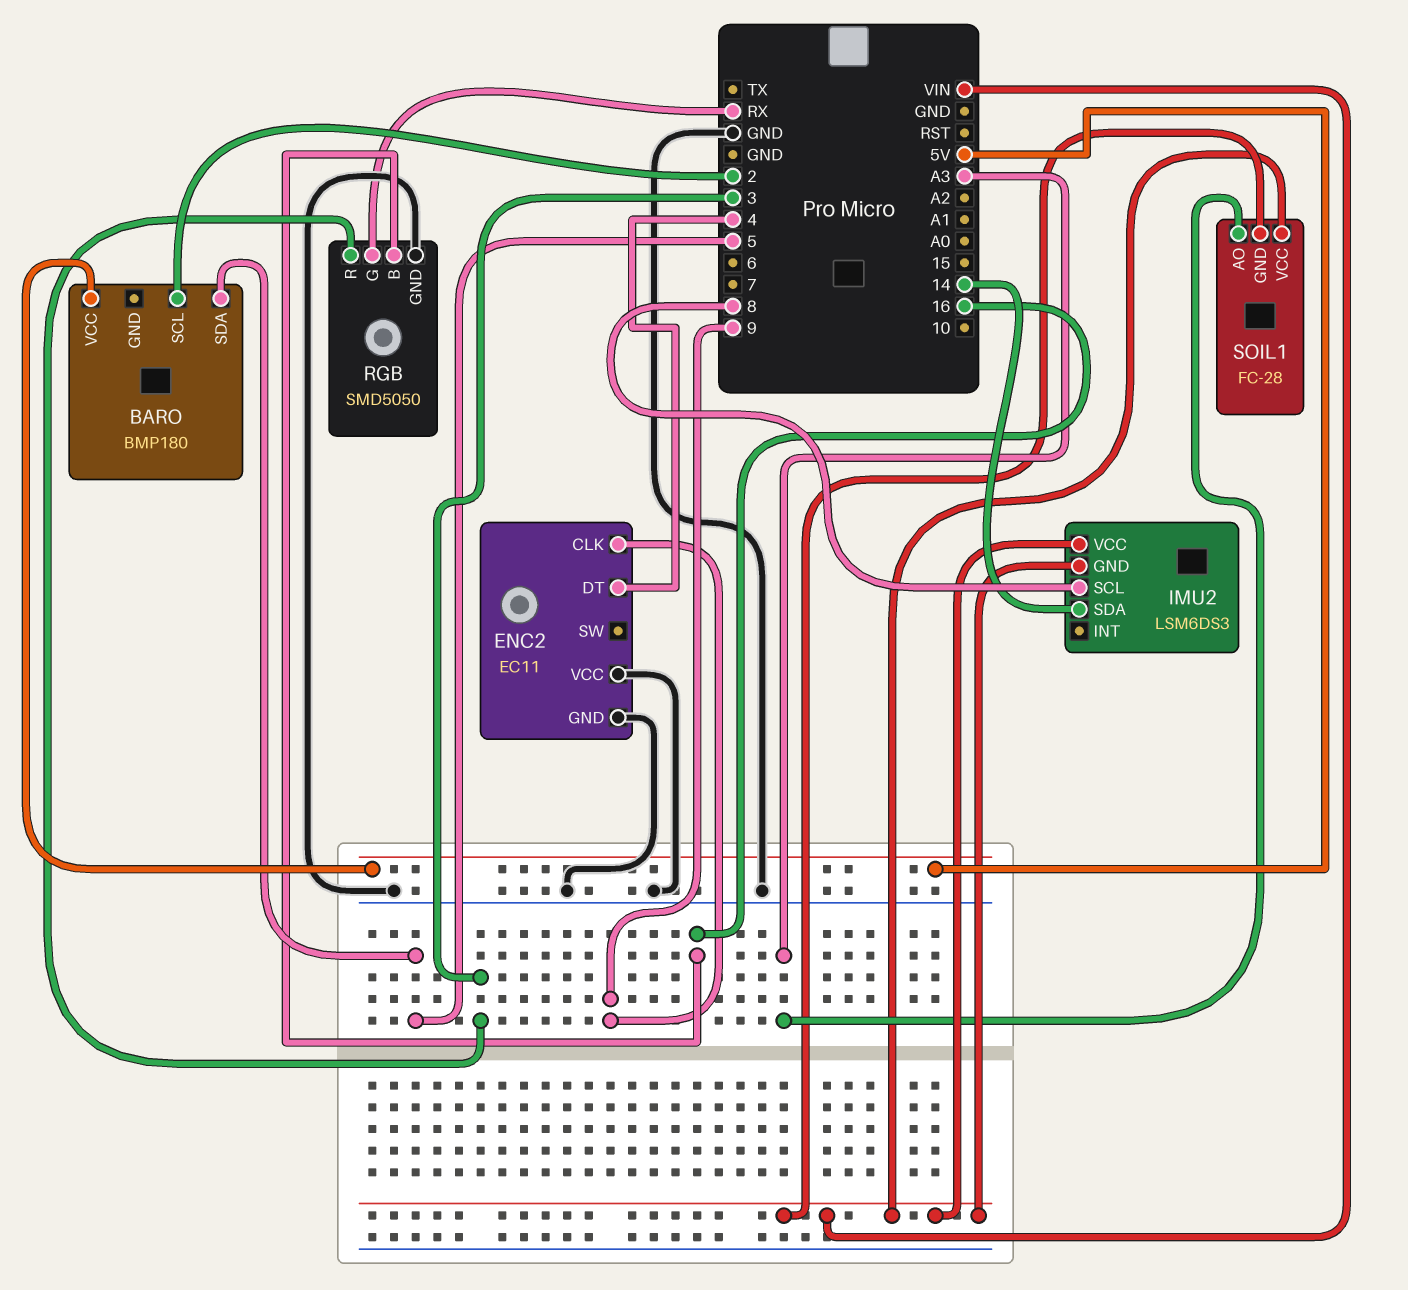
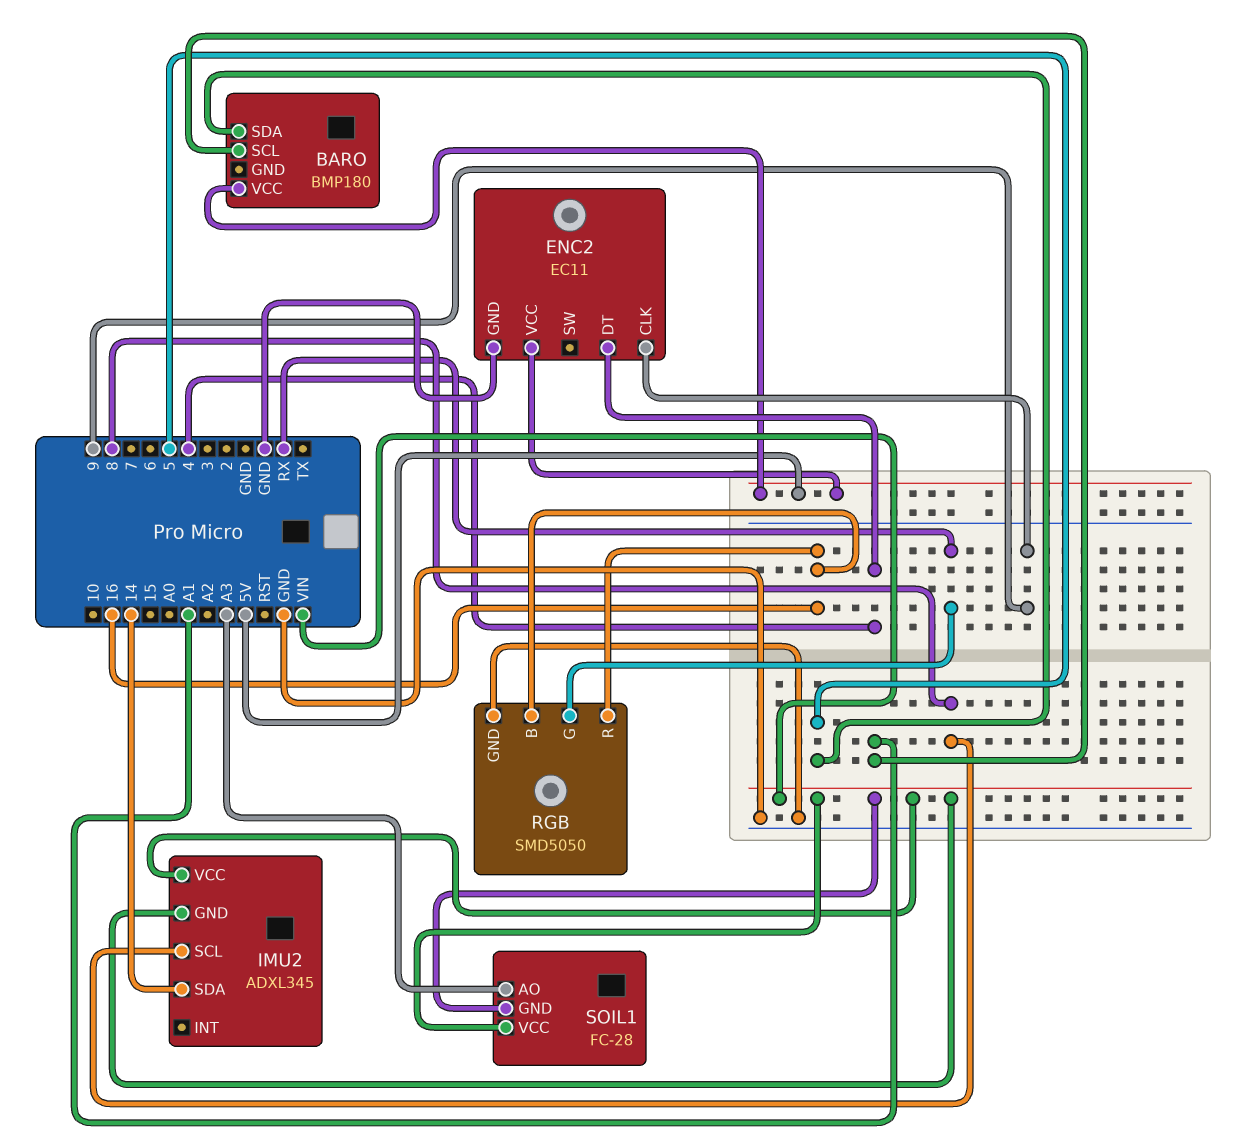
BARO pin SCL: 2 -> A1
ENC2 pin VCC: GND -> 5V
IMU2: LSM6DS3 -> ADXL345
RGB pin R: 3 -> 16

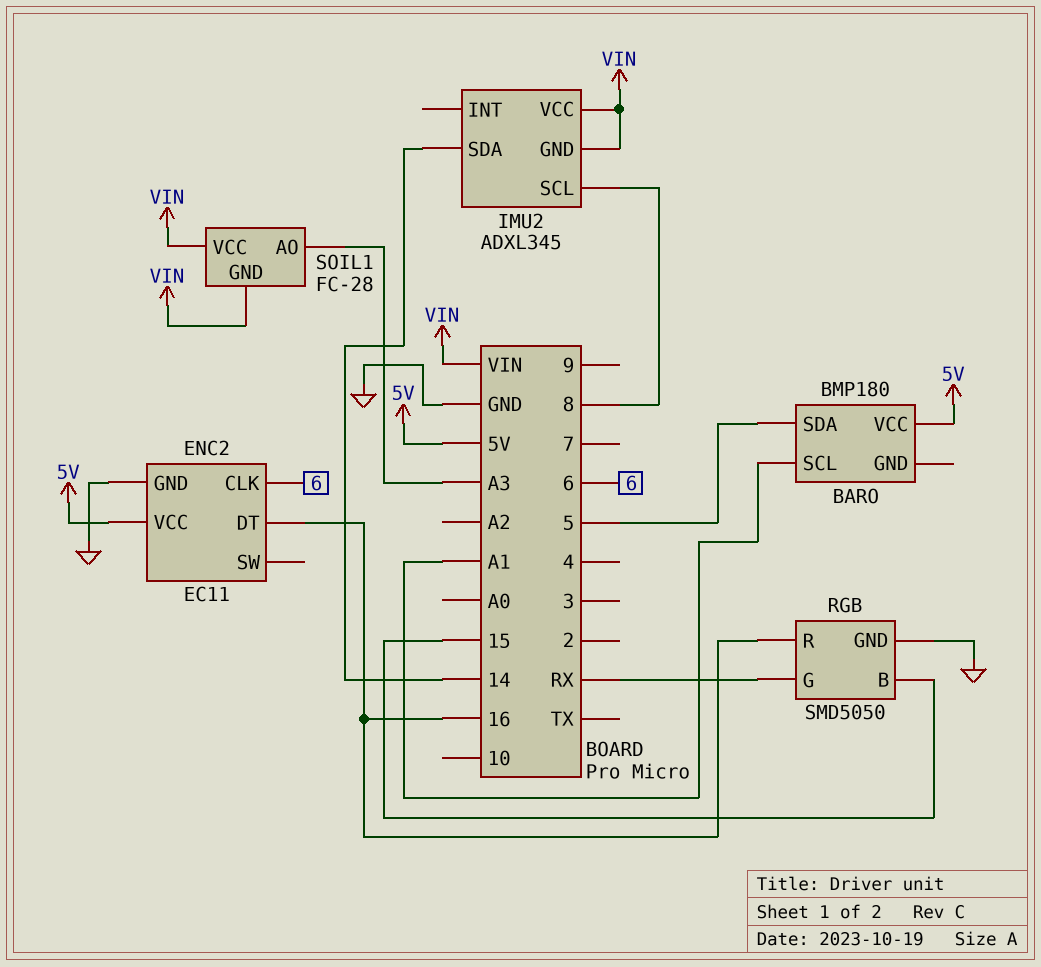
ENC2 pin CLK: 9 -> 6
ENC2 pin DT: 4 -> 16
RGB pin B: 16 -> 15

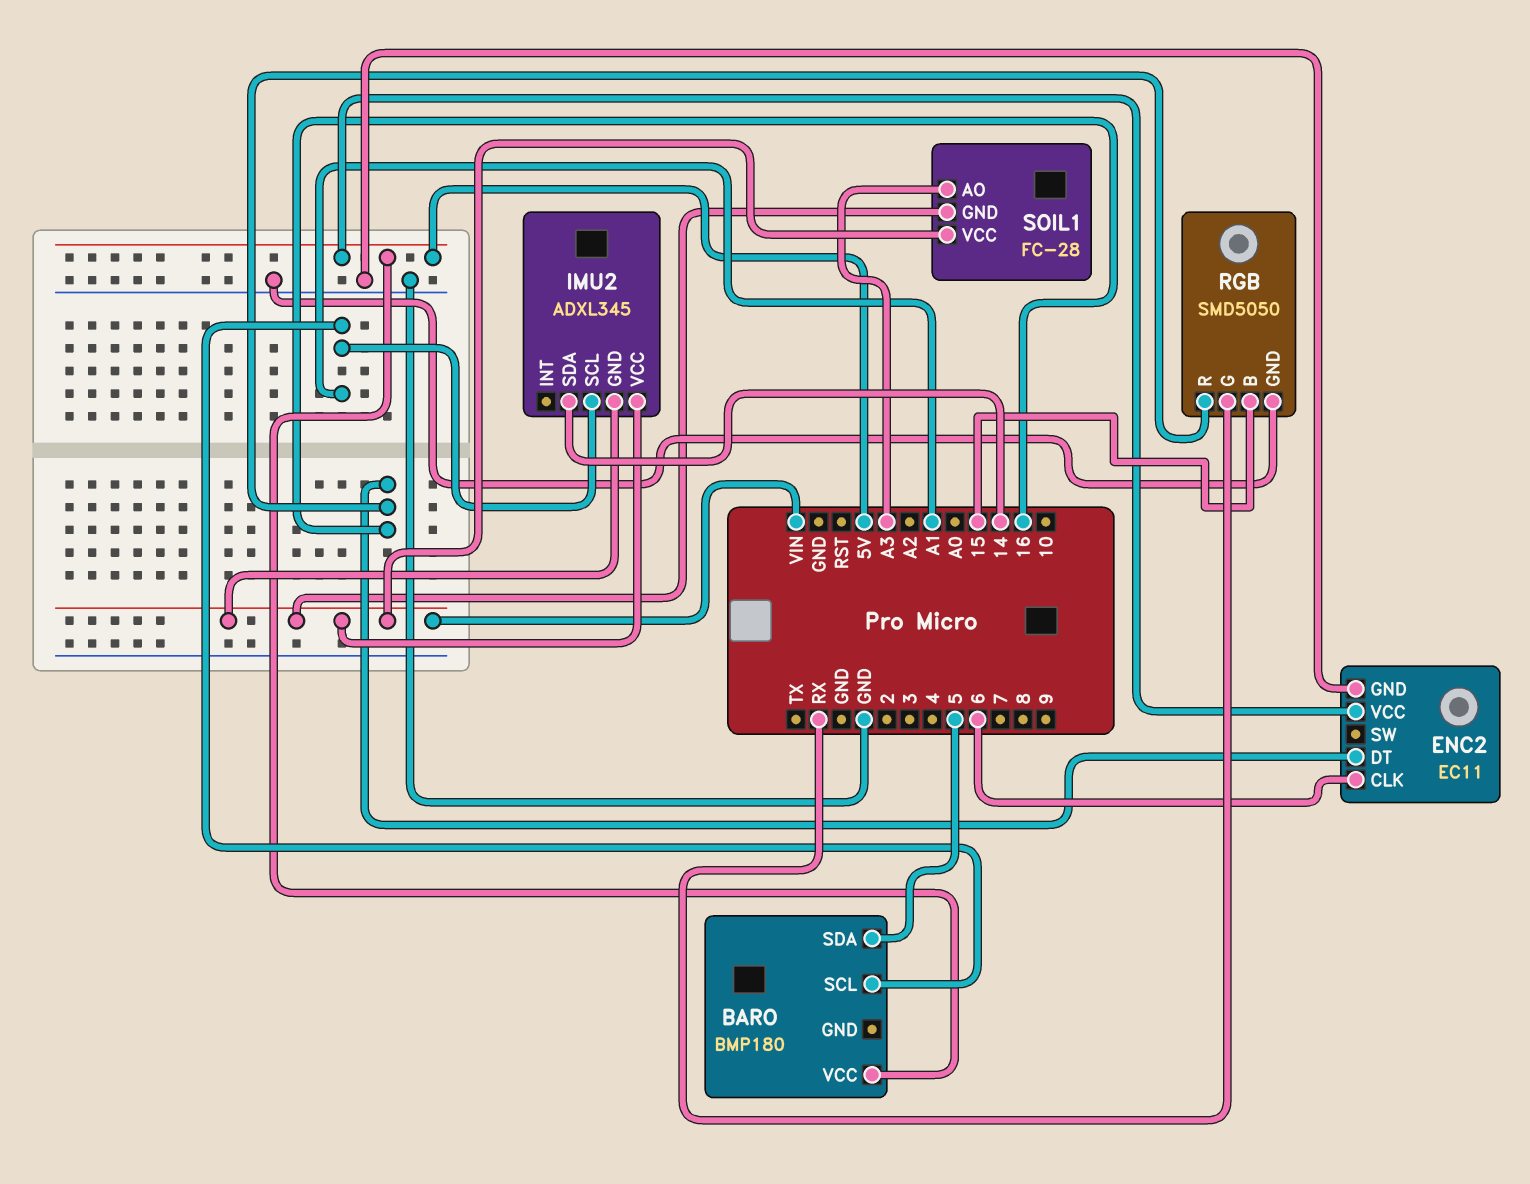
IMU2 pin SCL: 8 -> A1

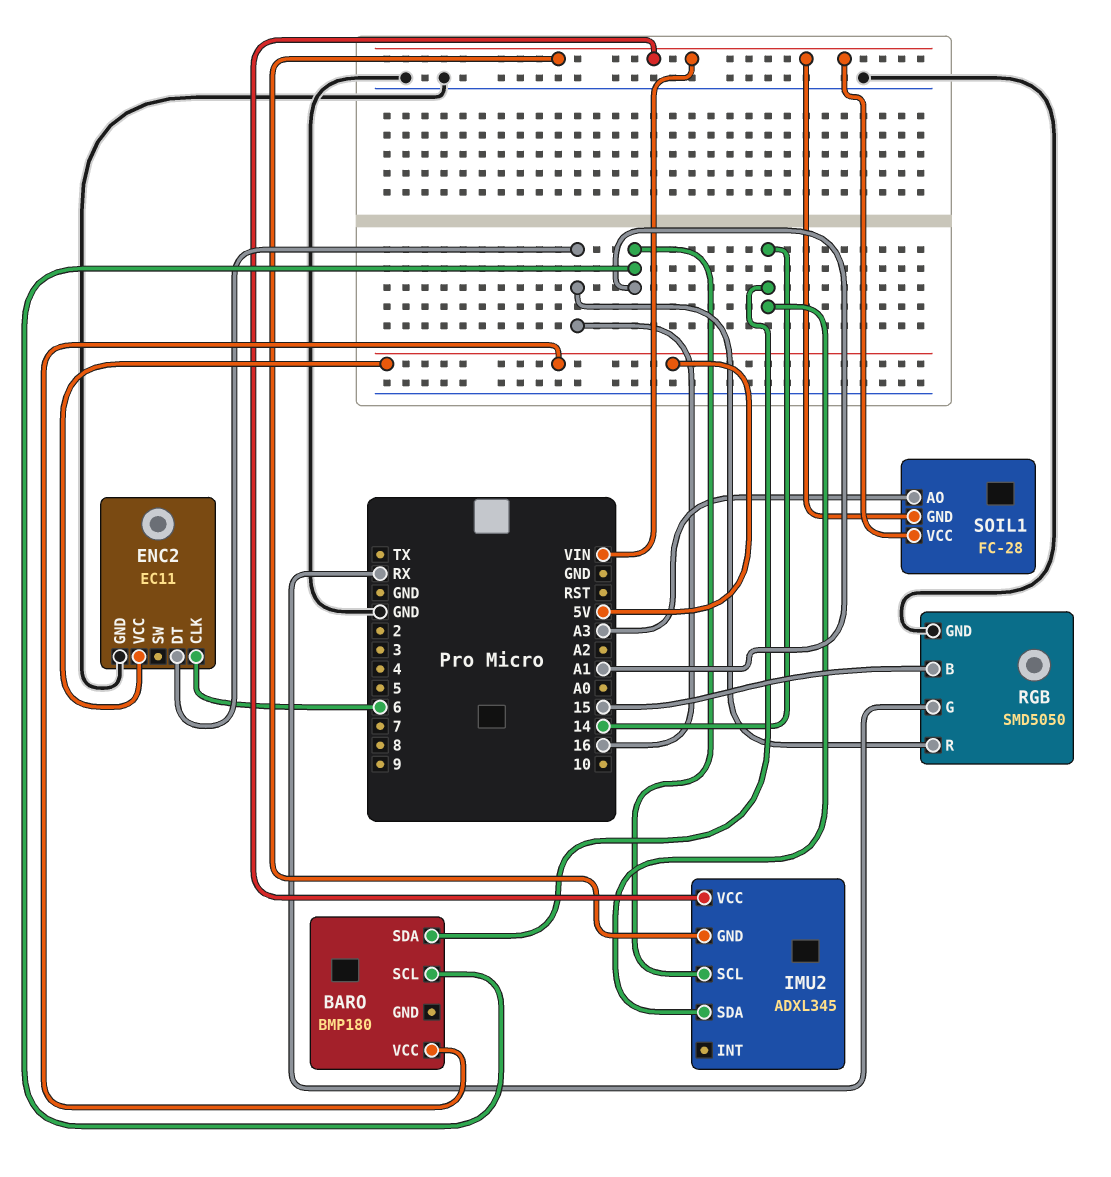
BARO pin SDA: 5 -> 14

